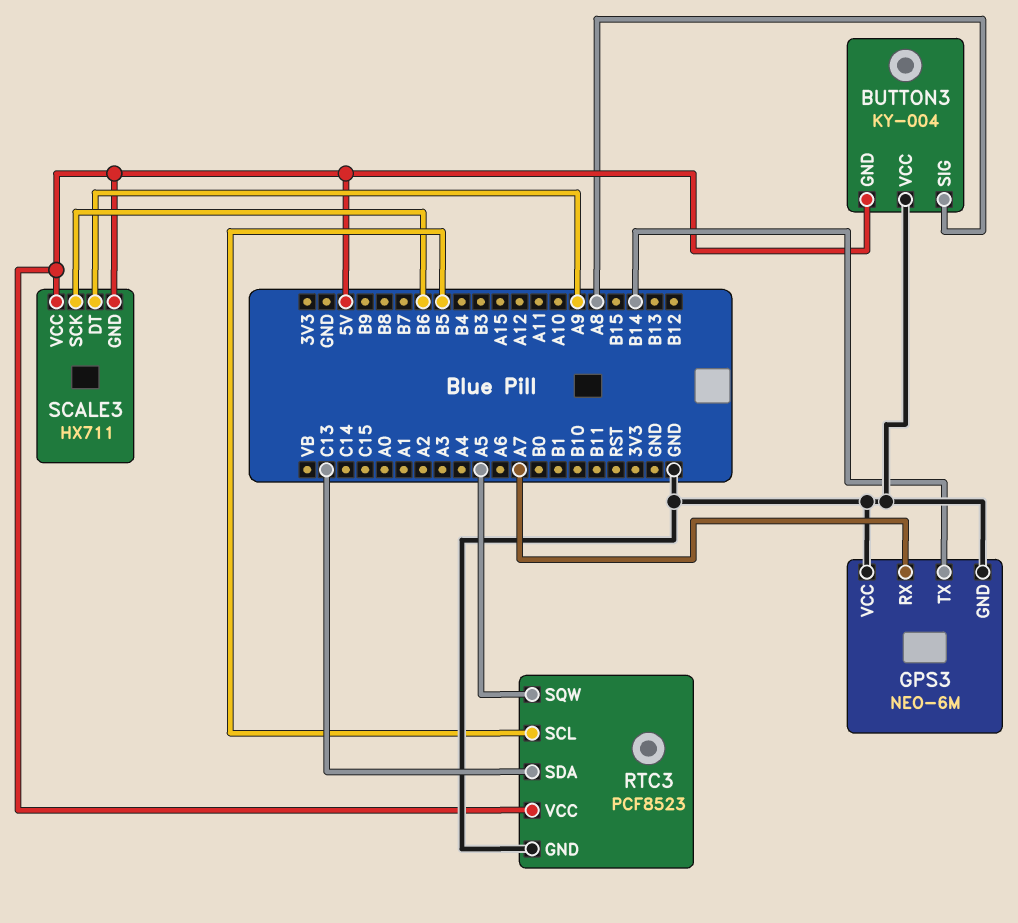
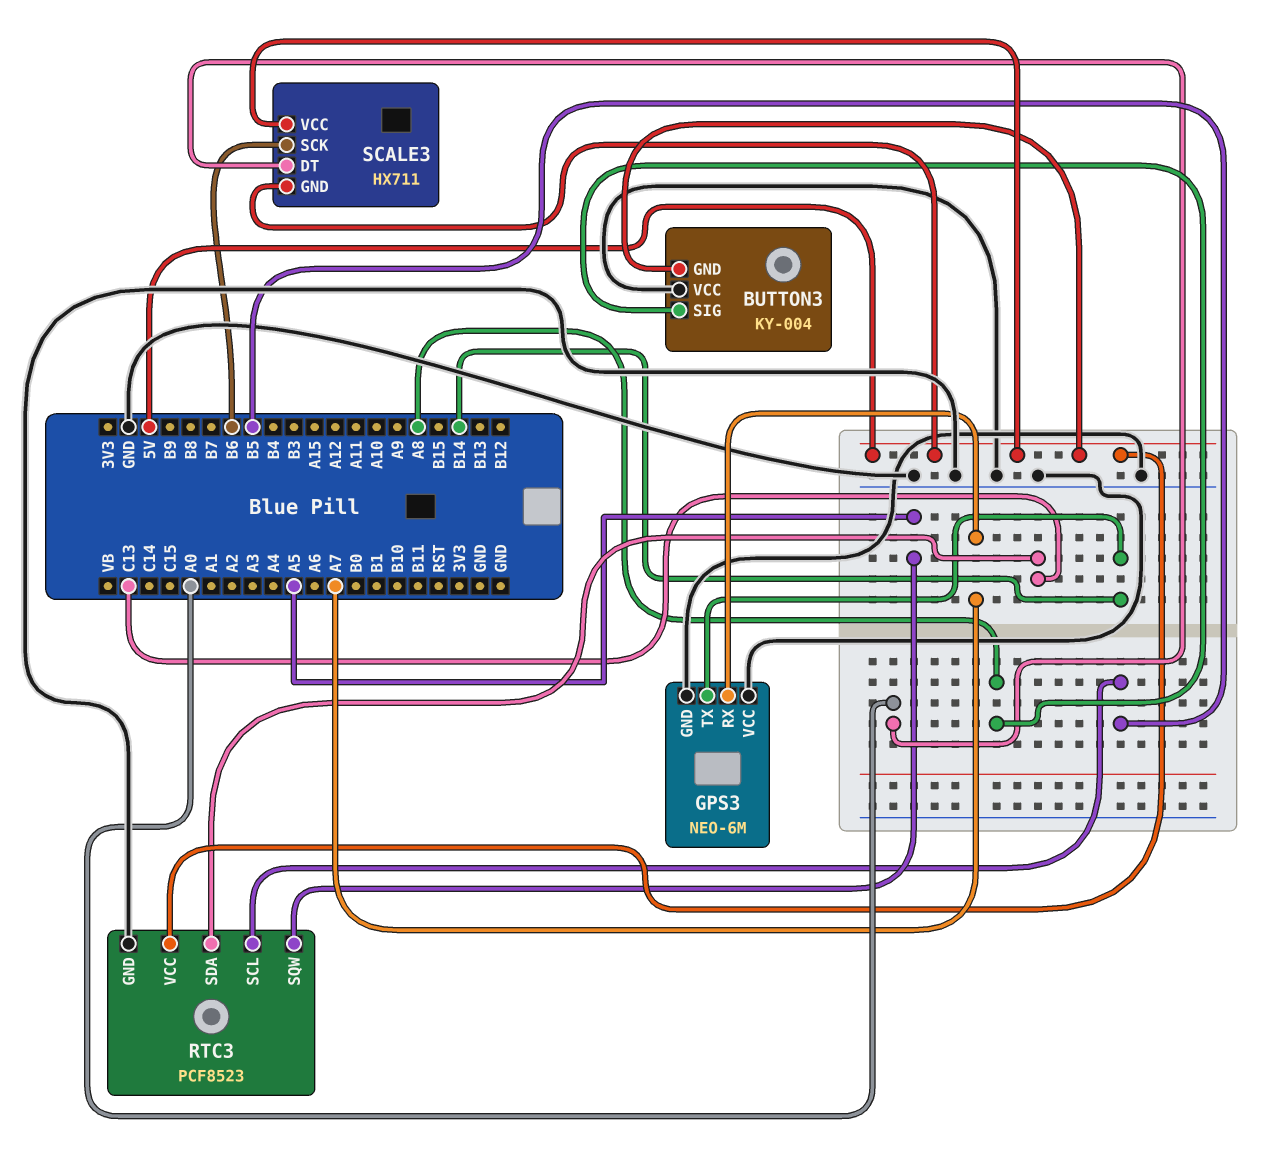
SCALE3 pin DT: A9 -> A0

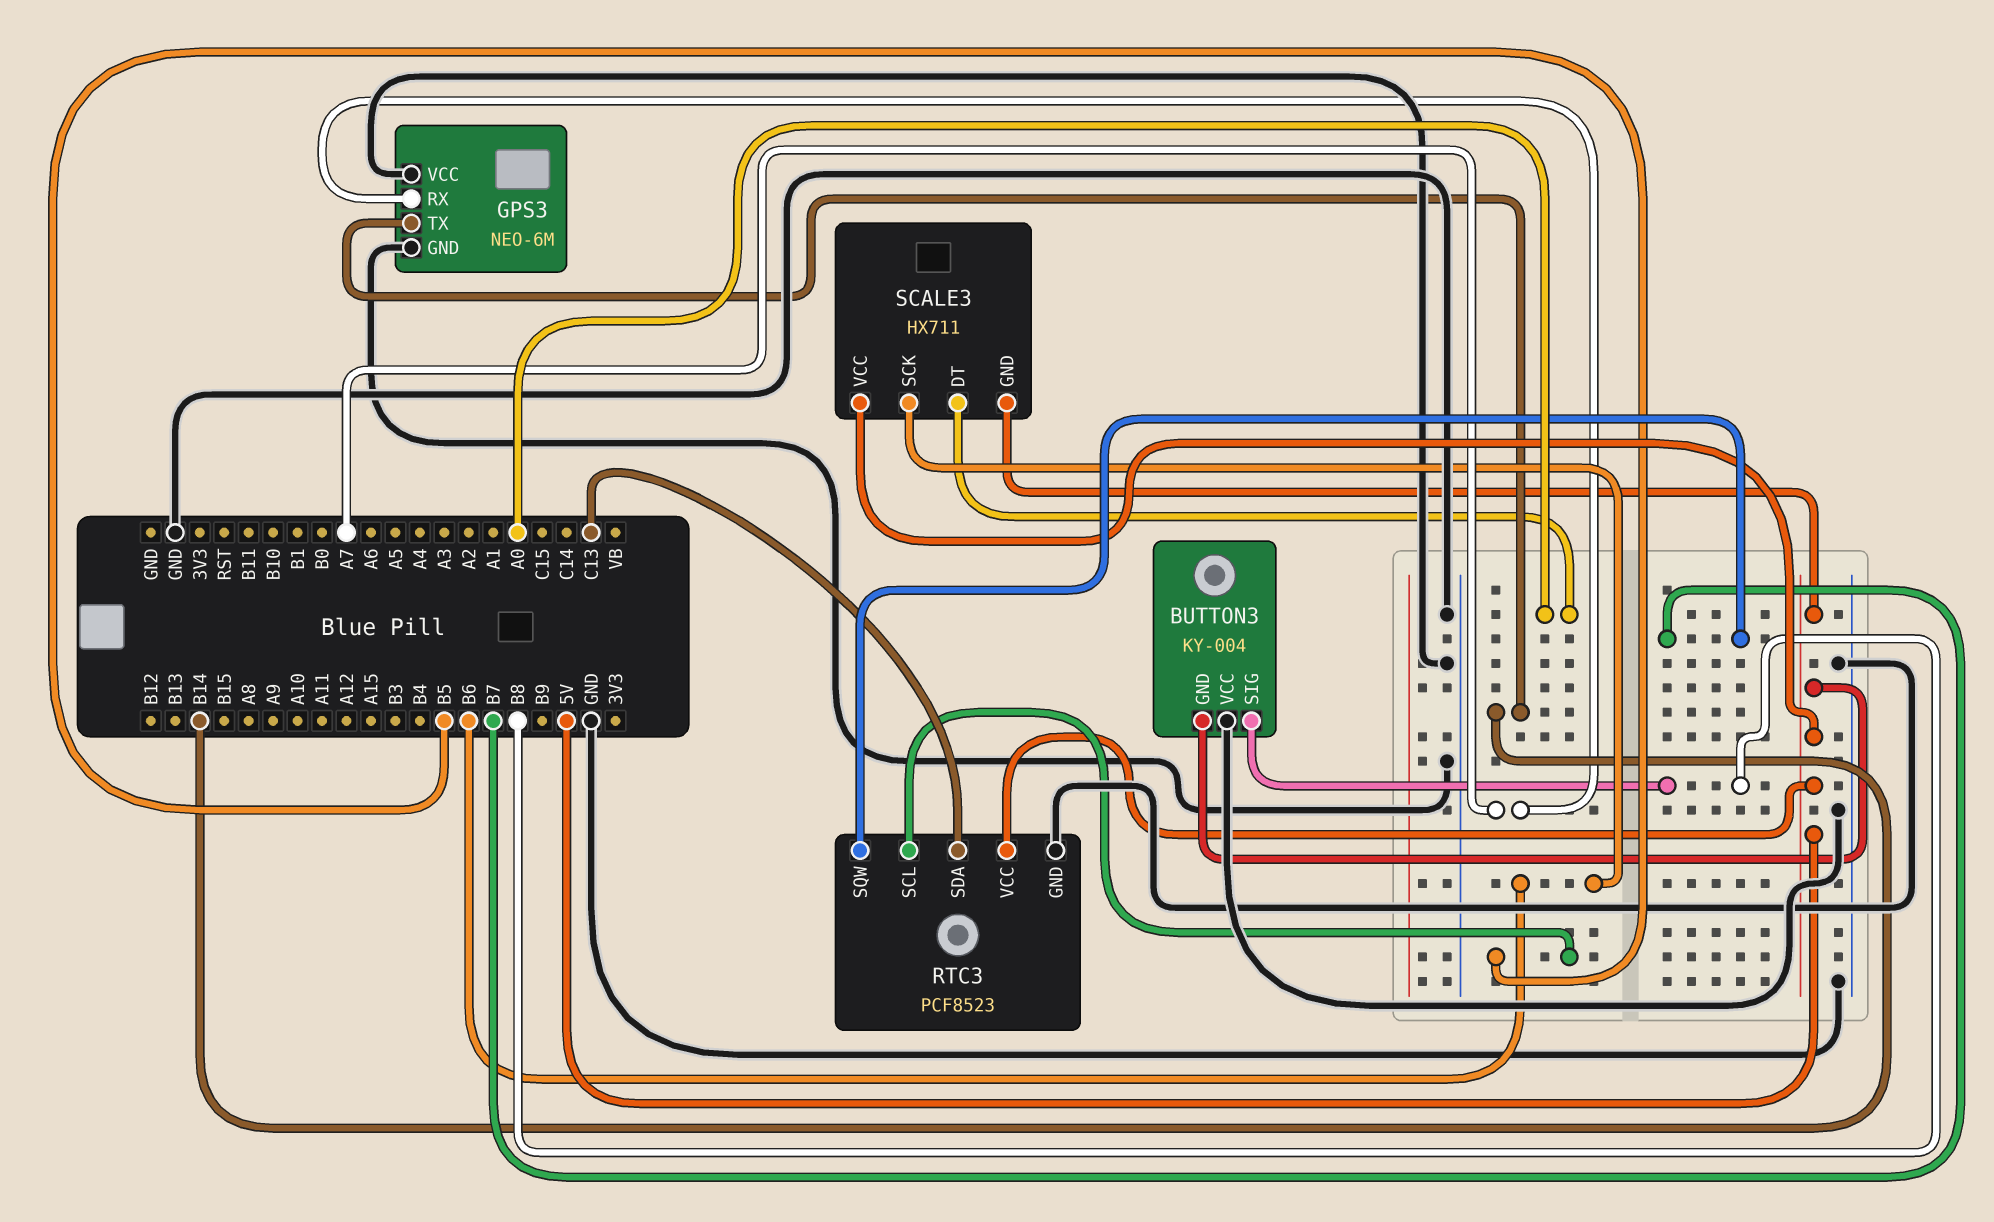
BUTTON3 pin SIG: A8 -> B8
RTC3 pin SQW: A5 -> B7

